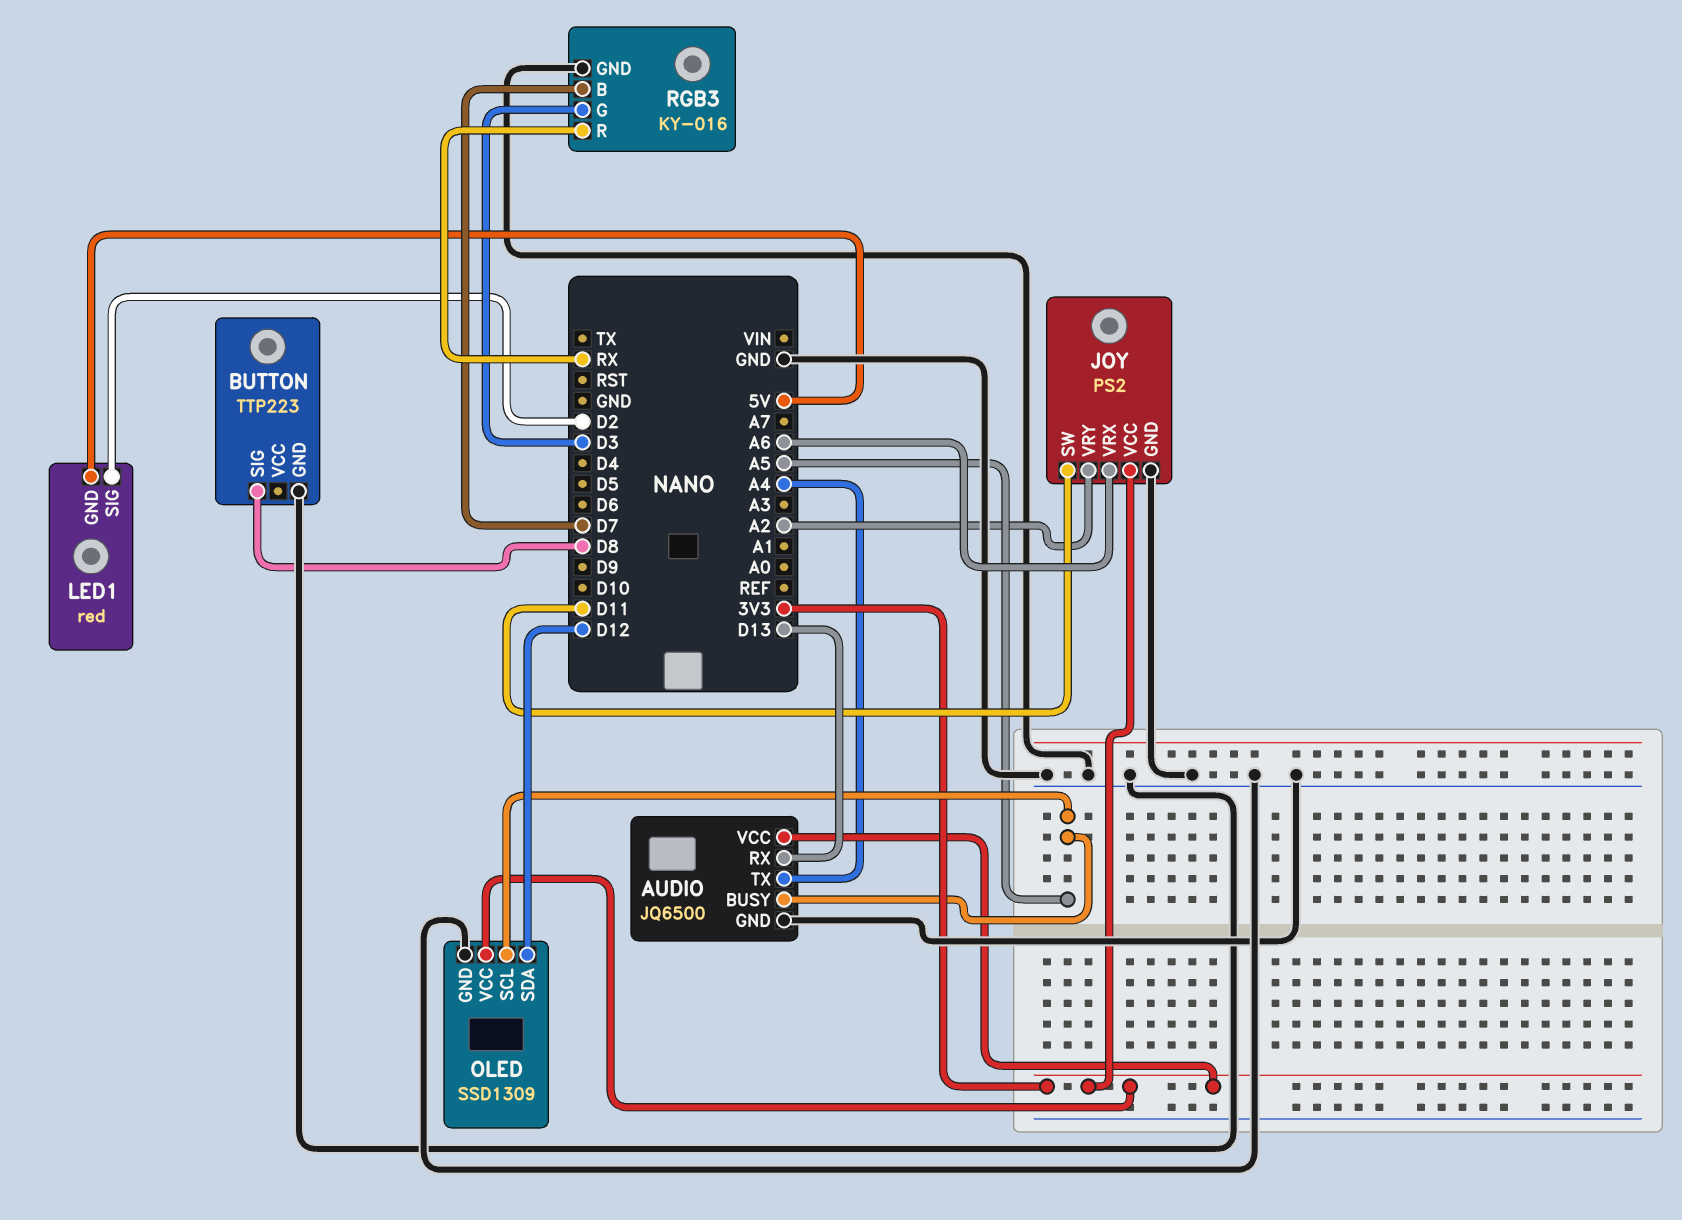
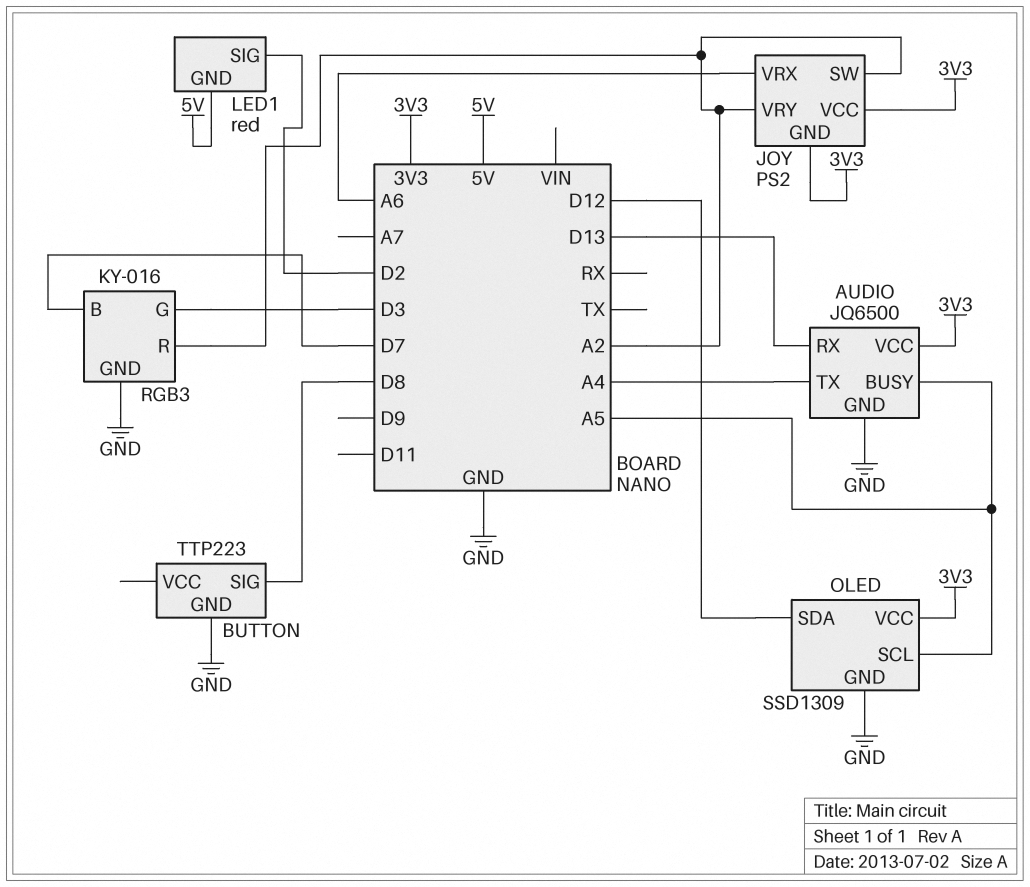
JOY pin GND: GND -> 3V3
JOY pin SW: D11 -> A2
RGB3 pin R: RX -> A2

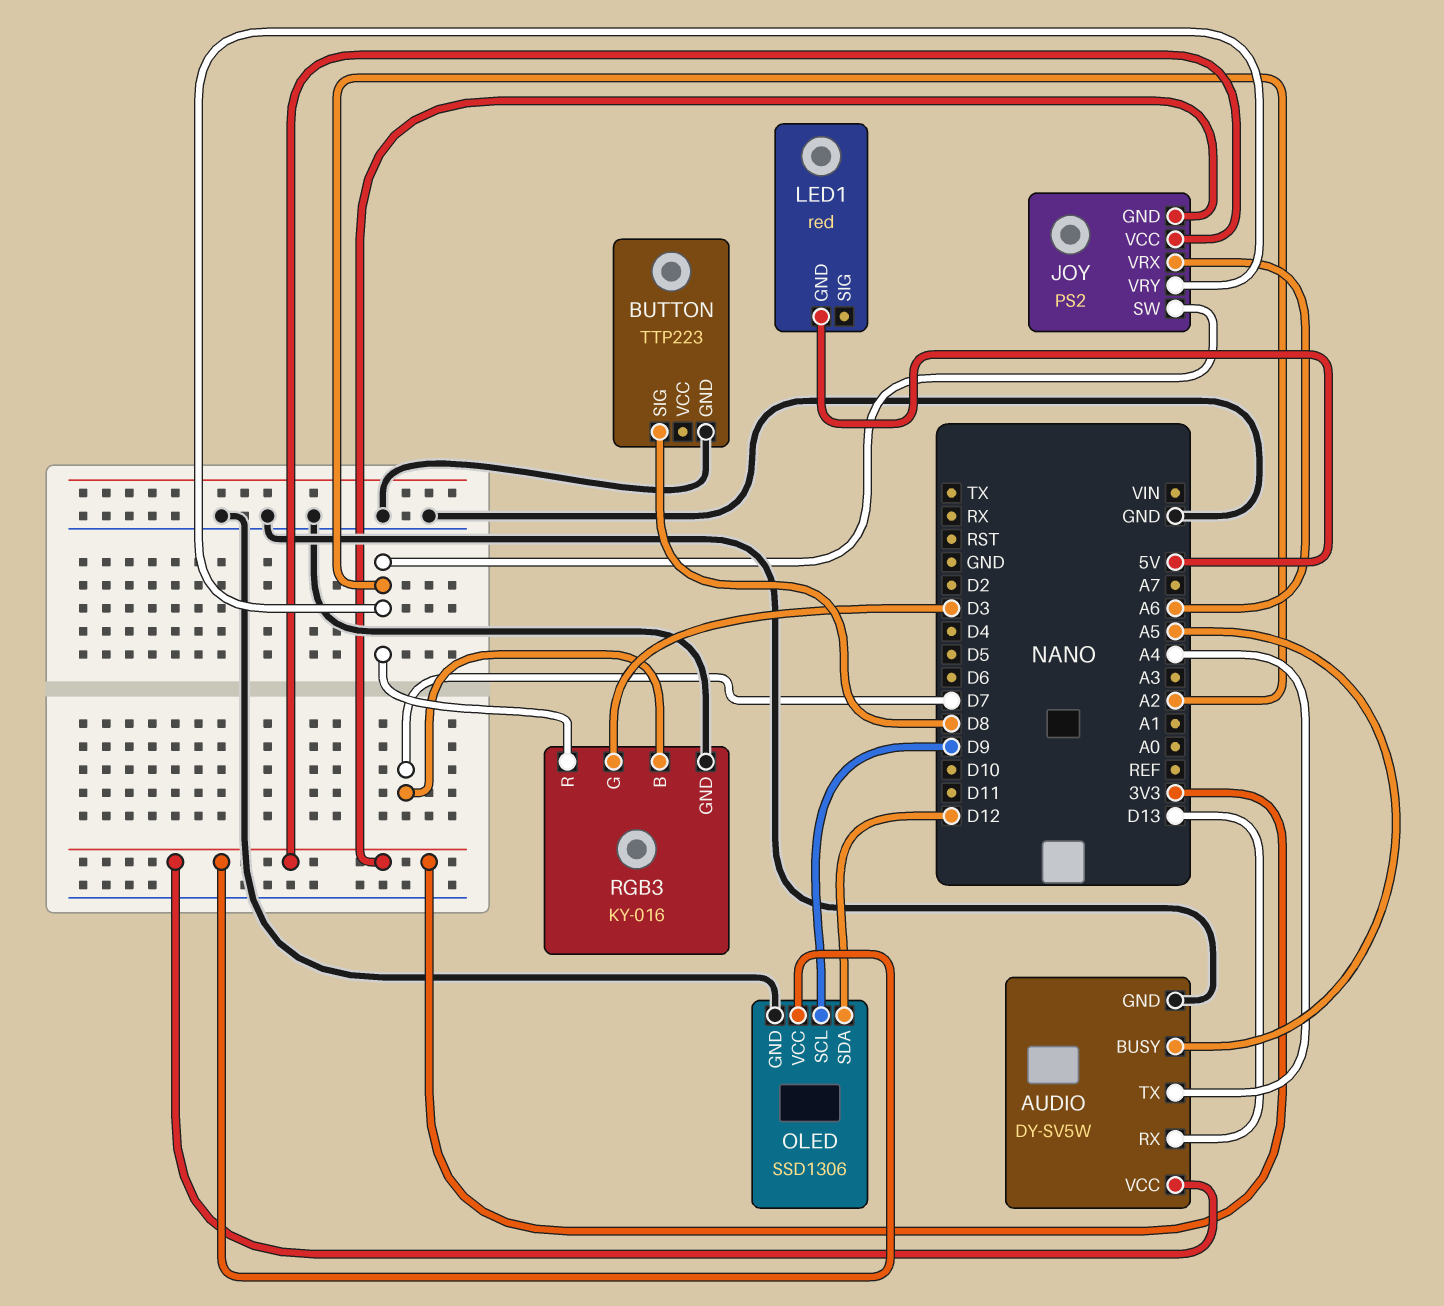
AUDIO: JQ6500 -> DY-SV5W
LED1 pin SIG: D2 -> none
OLED: SSD1309 -> SSD1306
OLED pin SCL: A5 -> D9

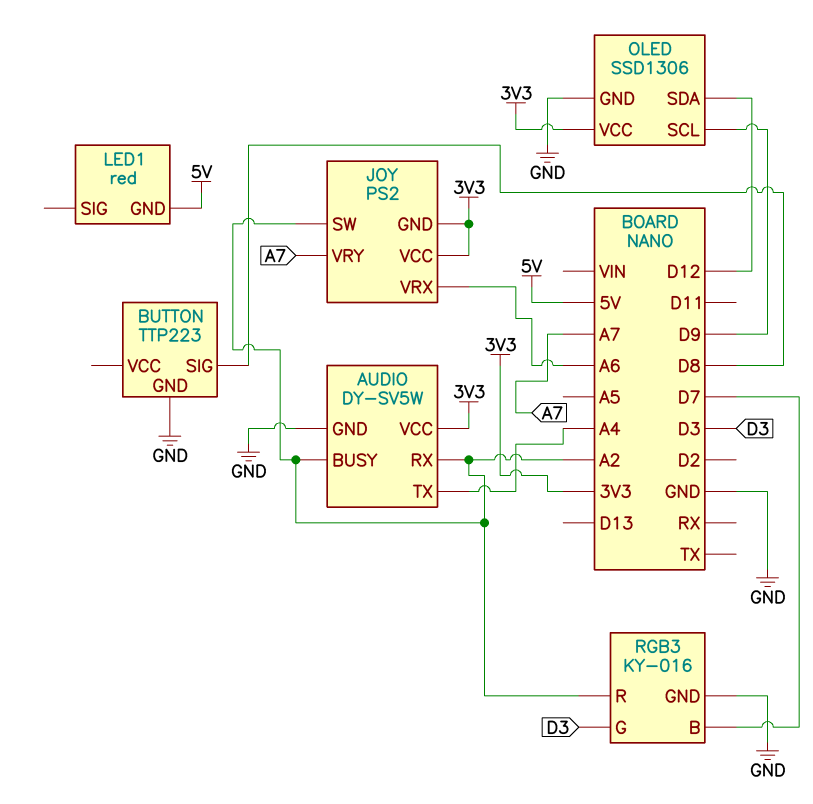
AUDIO pin BUSY: A5 -> A2
AUDIO pin RX: D13 -> A2
JOY pin VRY: A2 -> A7

